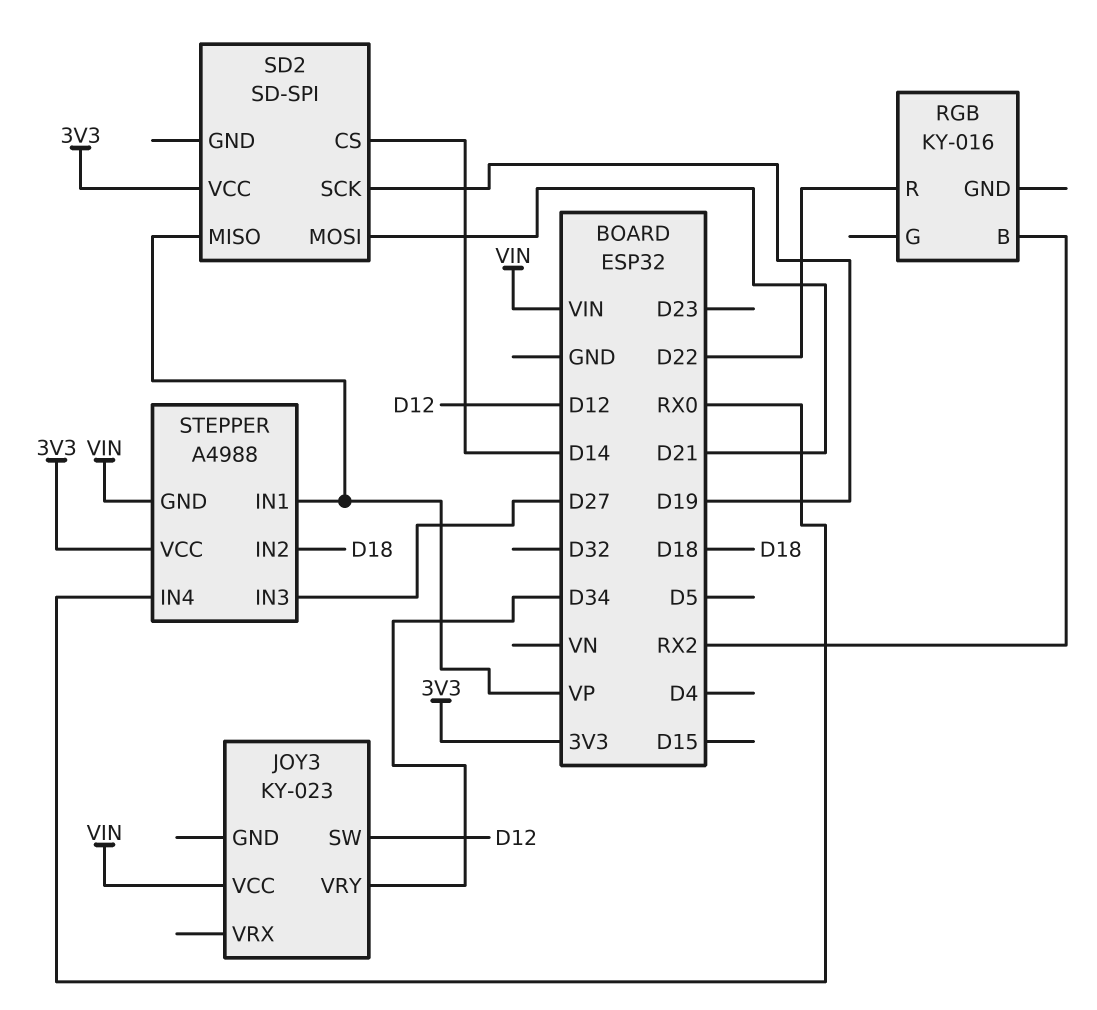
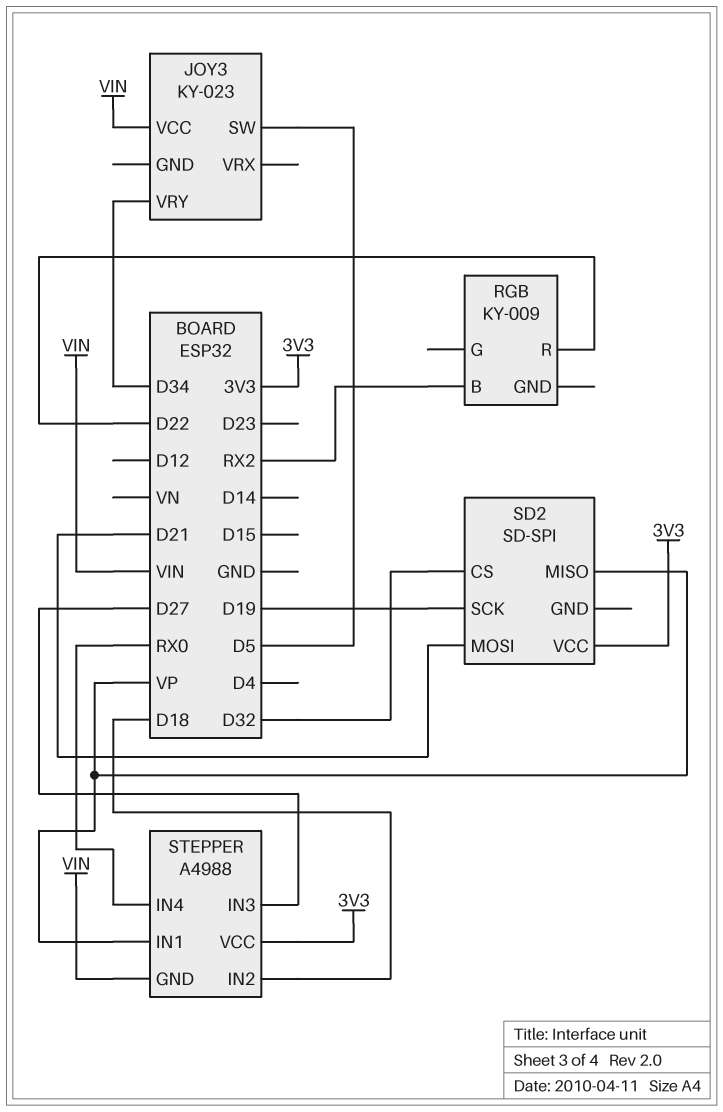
JOY3 pin SW: D12 -> D5
RGB: KY-016 -> KY-009
SD2 pin CS: D14 -> D32

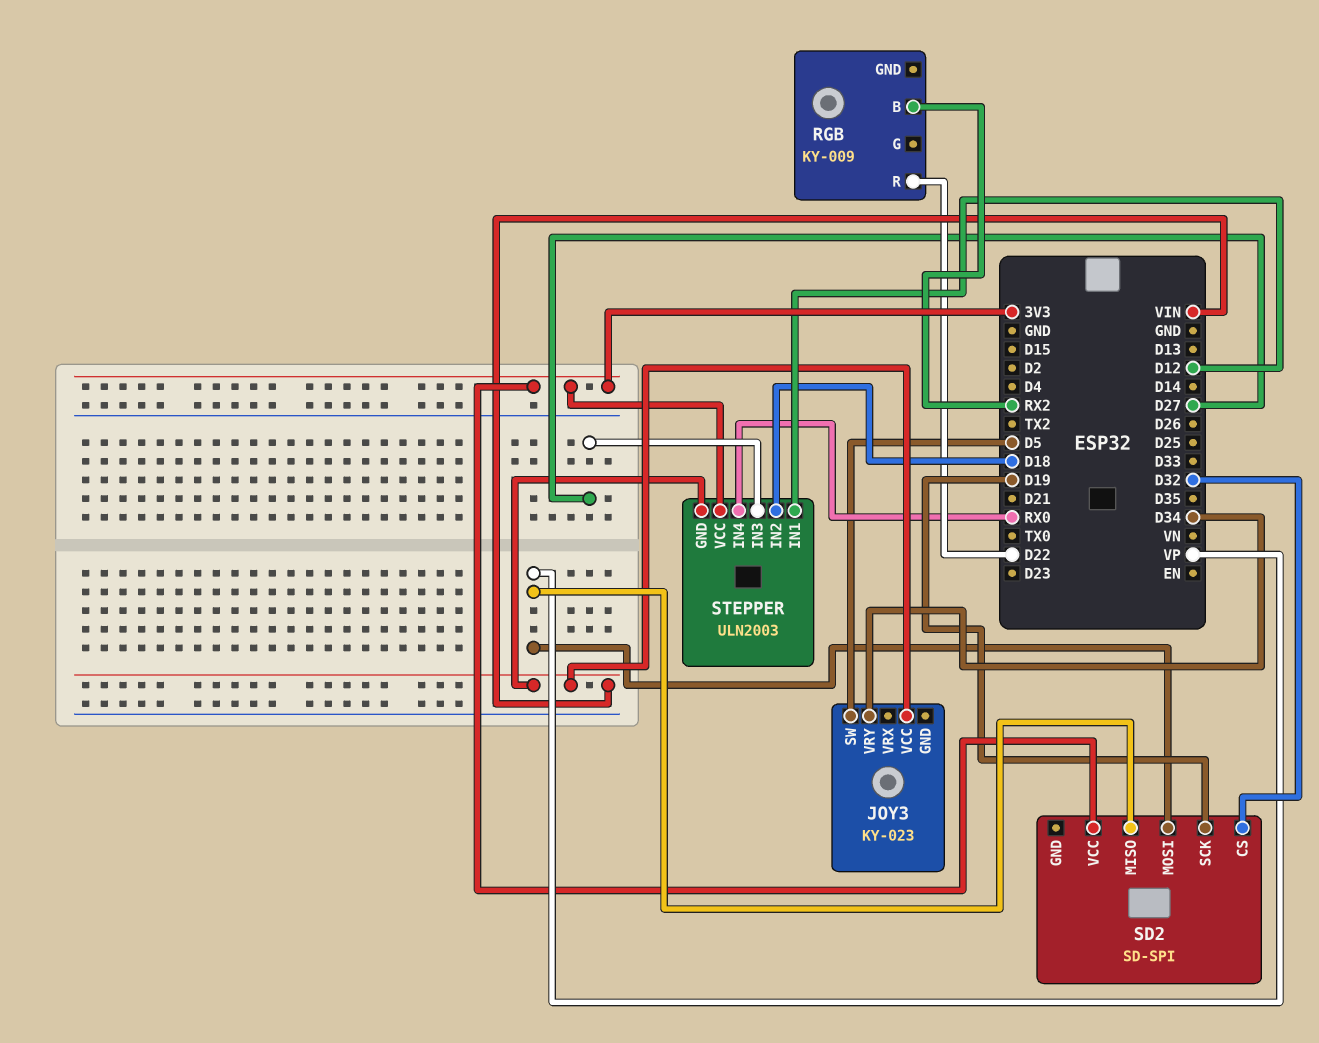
SD2 pin MOSI: D21 -> VP
STEPPER: A4988 -> ULN2003
STEPPER pin IN1: VP -> D12

